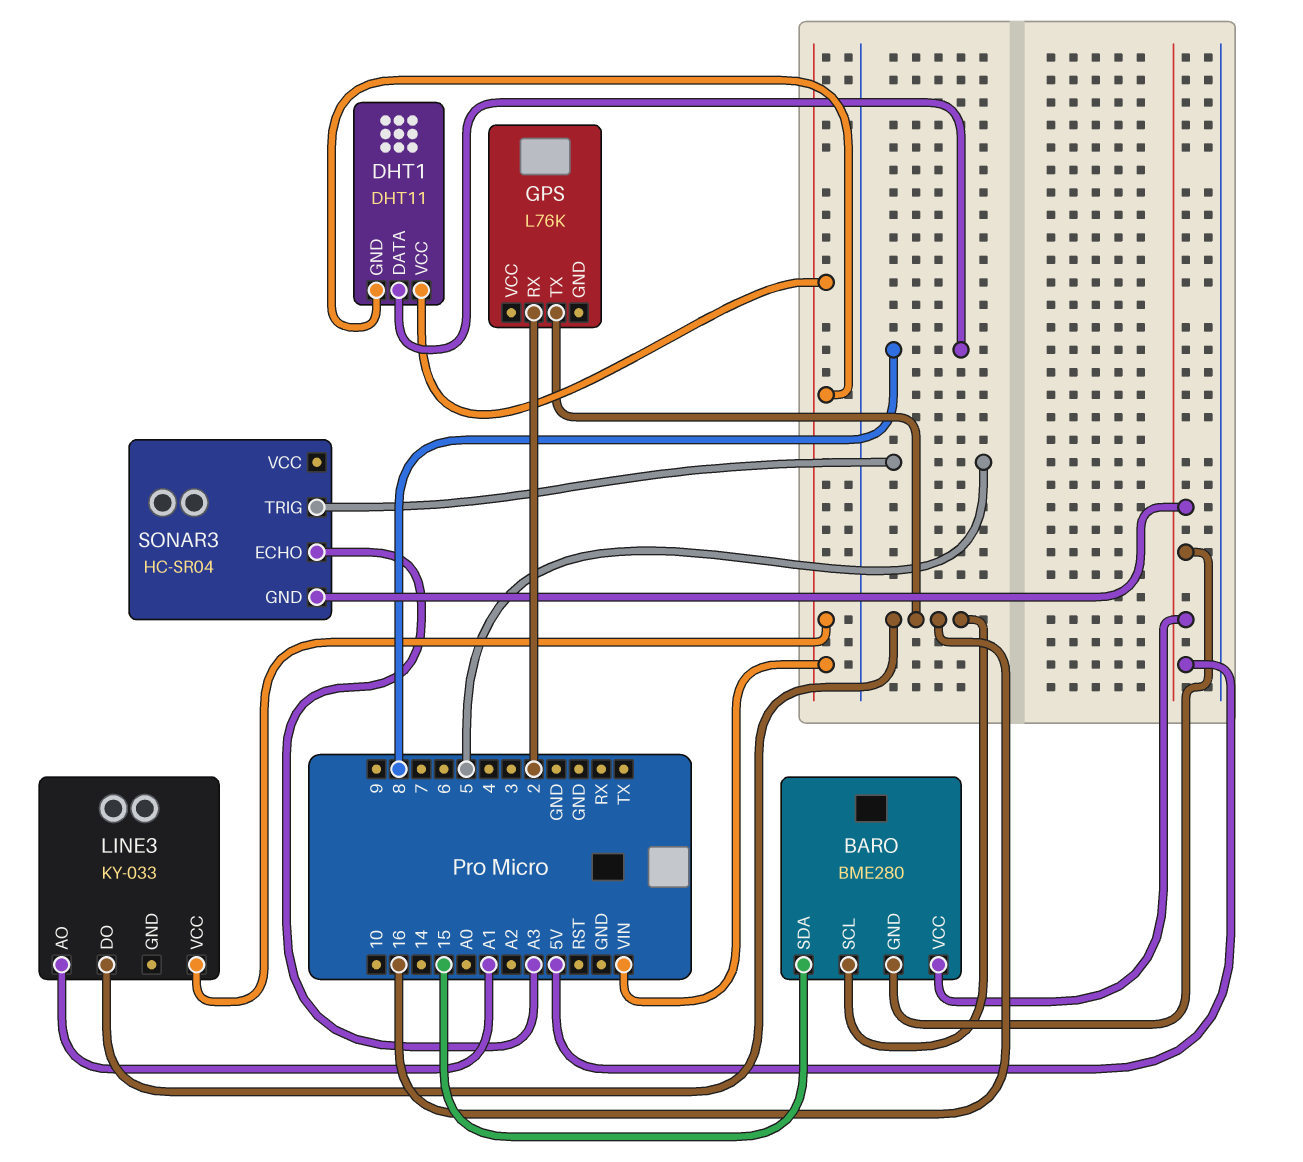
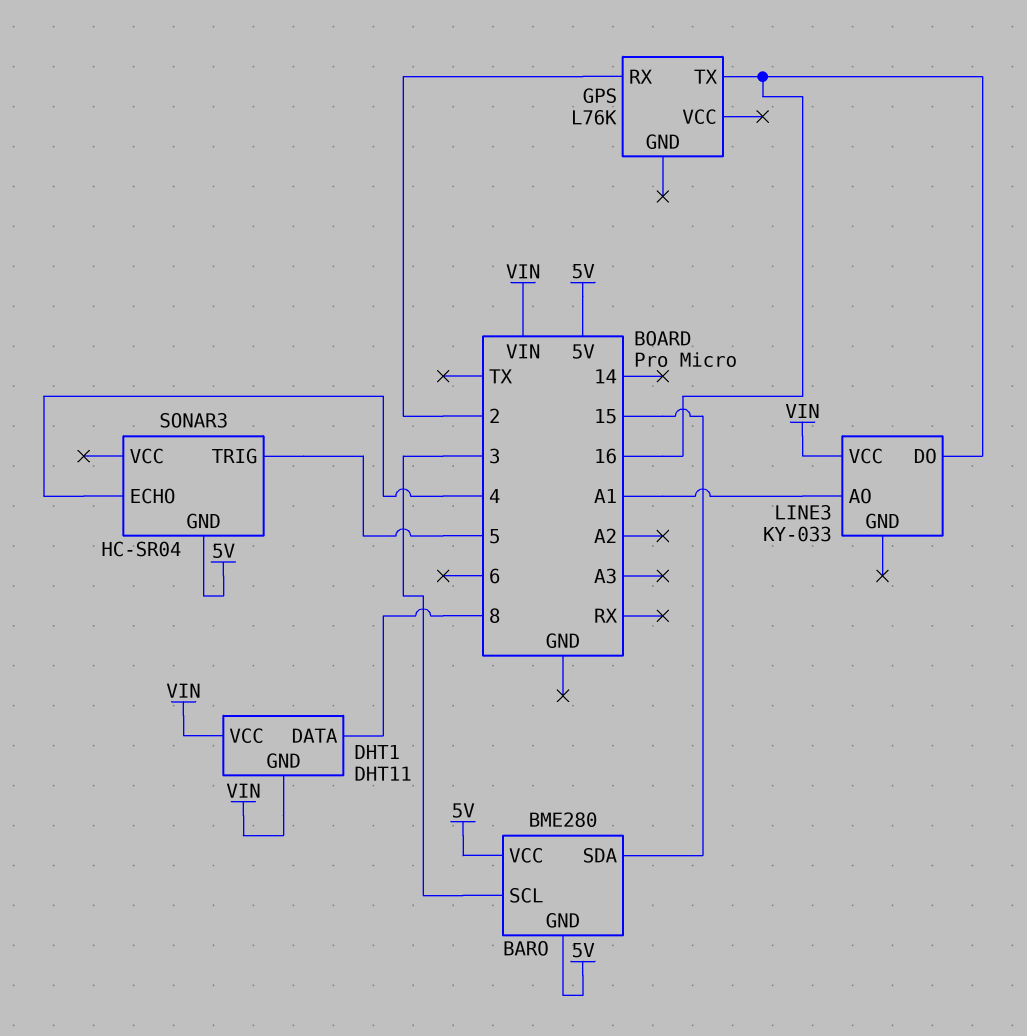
BARO pin SCL: 16 -> 3
SONAR3 pin ECHO: A3 -> 4

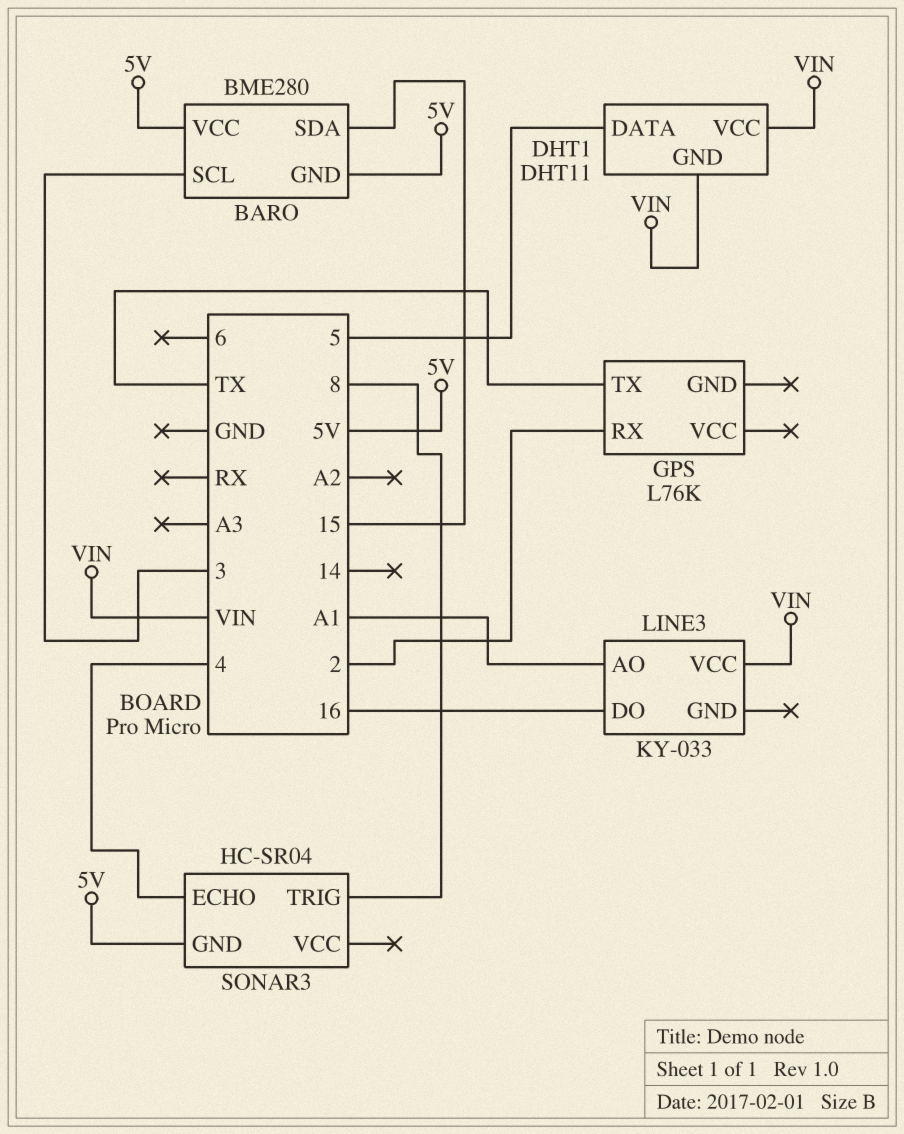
DHT1 pin DATA: 8 -> 5
GPS pin TX: 16 -> TX
SONAR3 pin TRIG: 5 -> 8

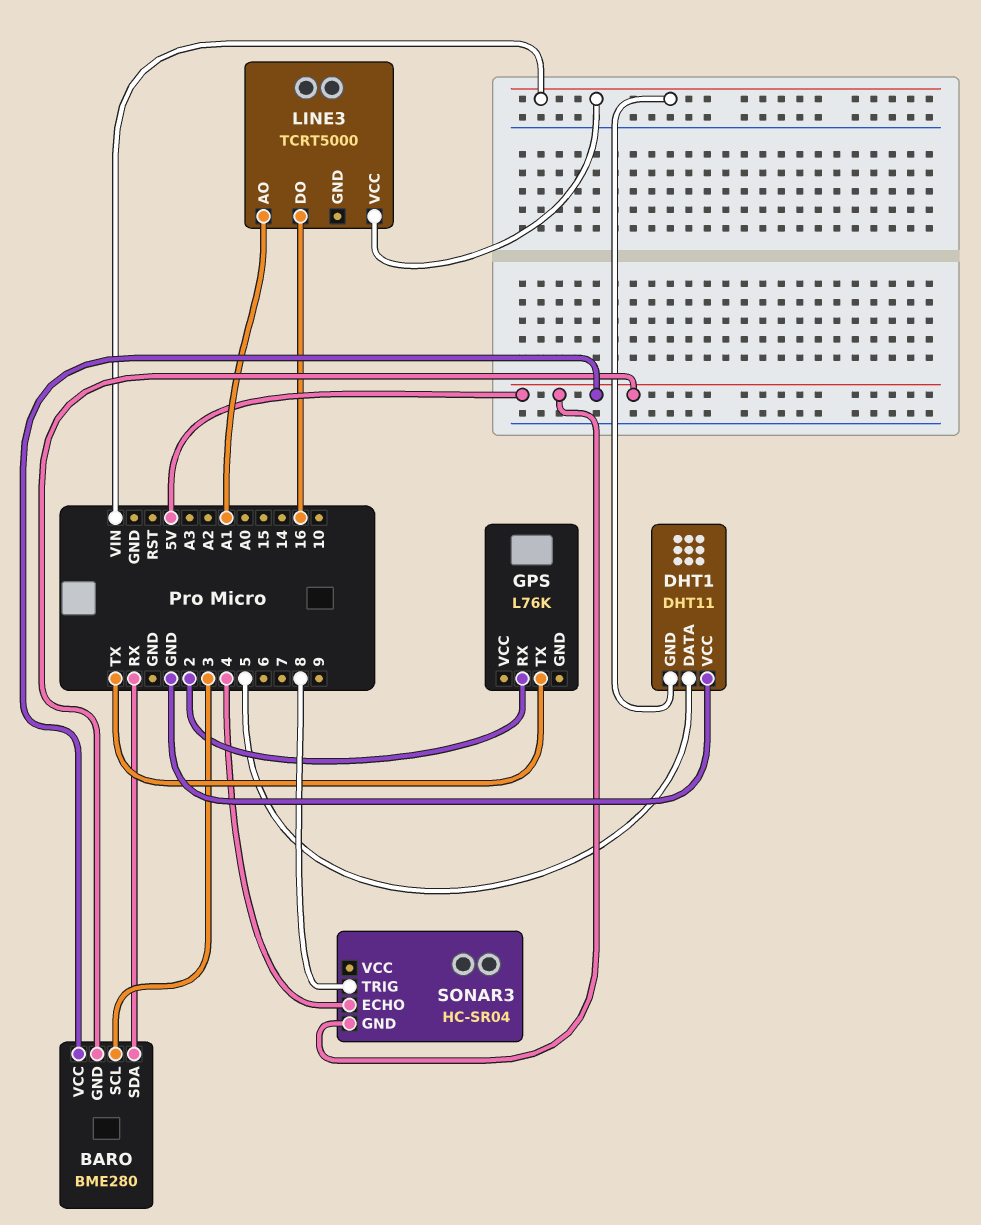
BARO pin SDA: 15 -> RX
DHT1 pin VCC: VIN -> GND
LINE3: KY-033 -> TCRT5000

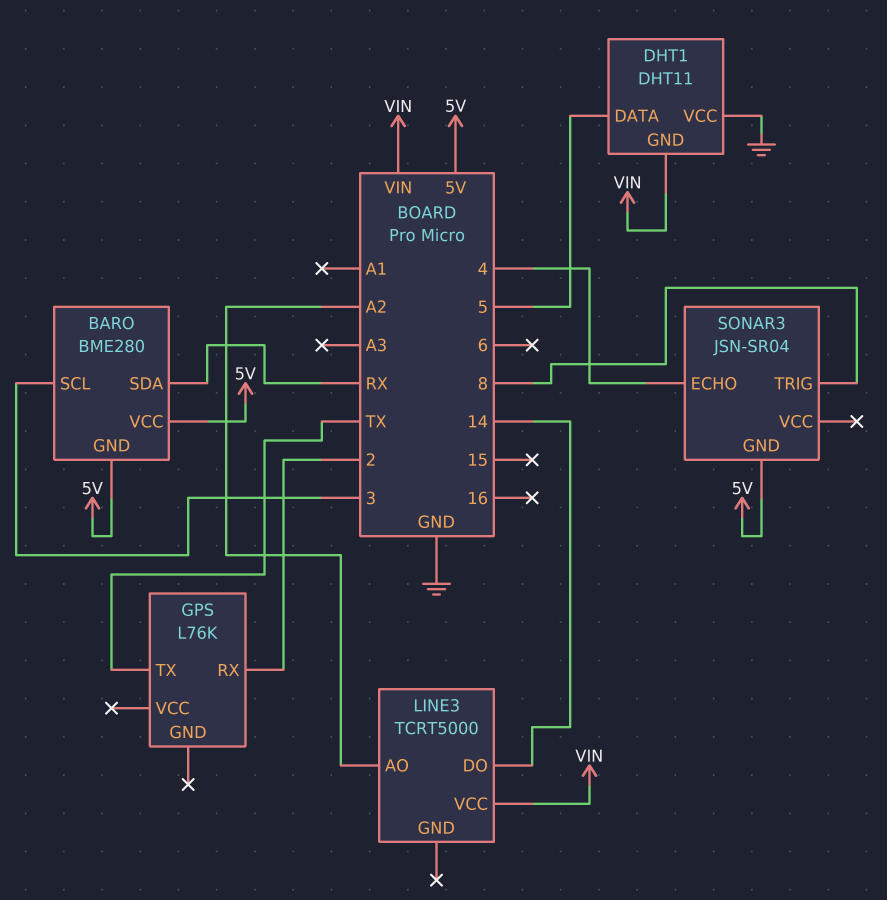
LINE3 pin AO: A1 -> A2
LINE3 pin DO: 16 -> 14
SONAR3: HC-SR04 -> JSN-SR04

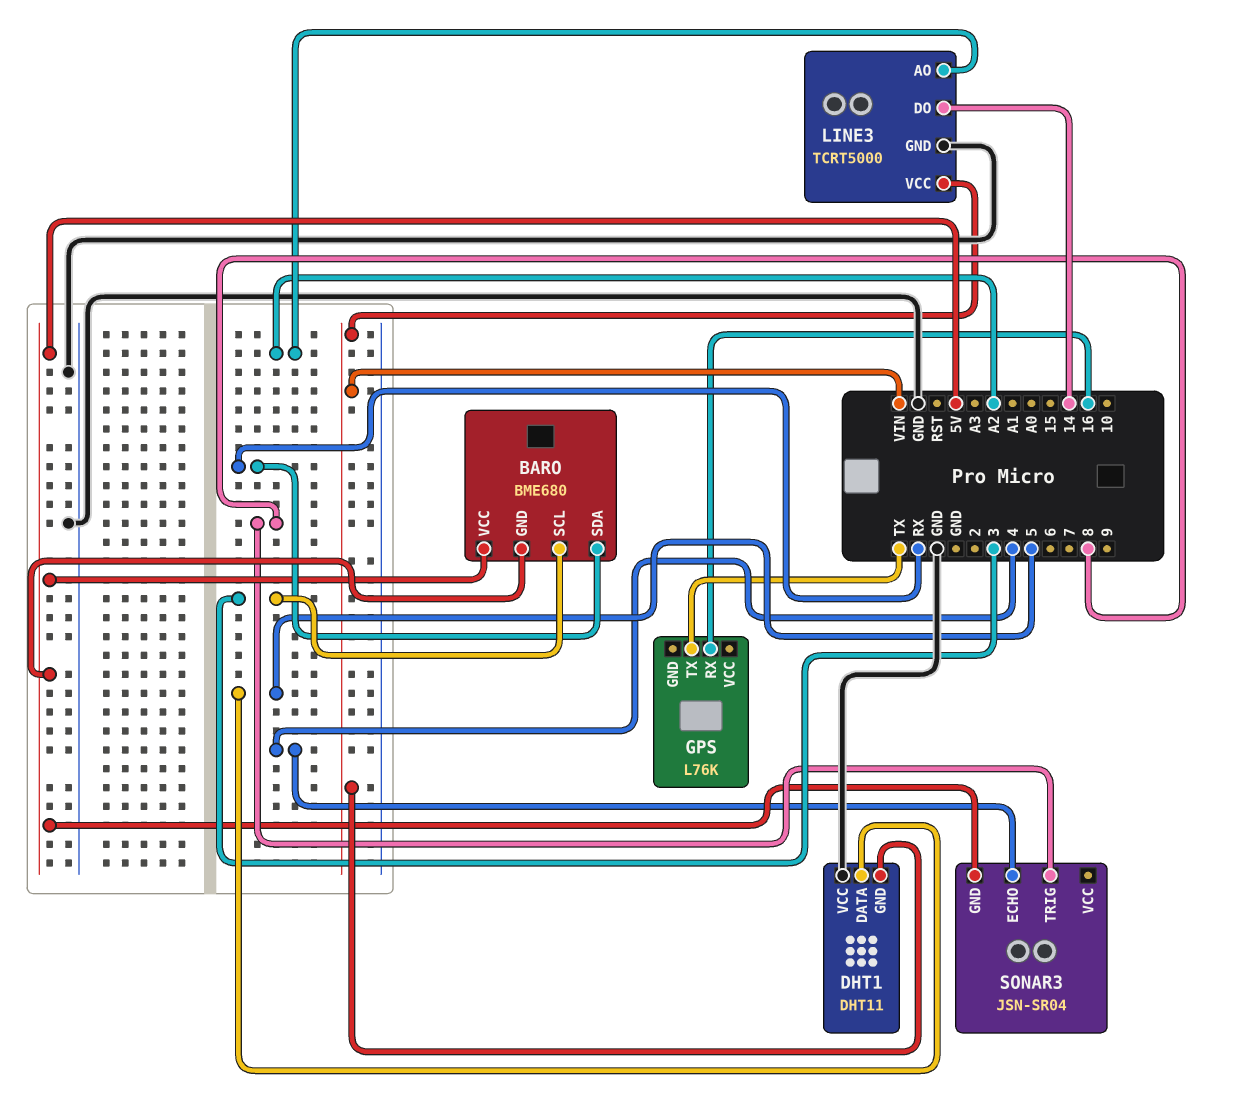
BARO: BME280 -> BME680
GPS pin RX: 2 -> 16
LINE3 pin GND: none -> GND

